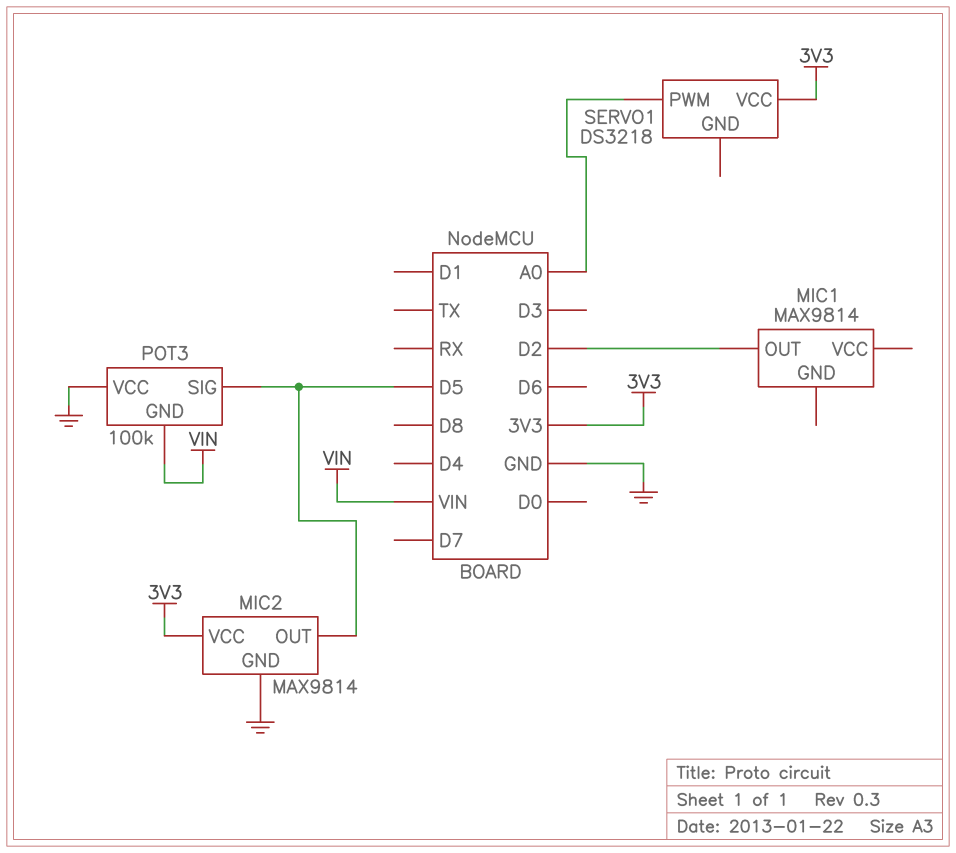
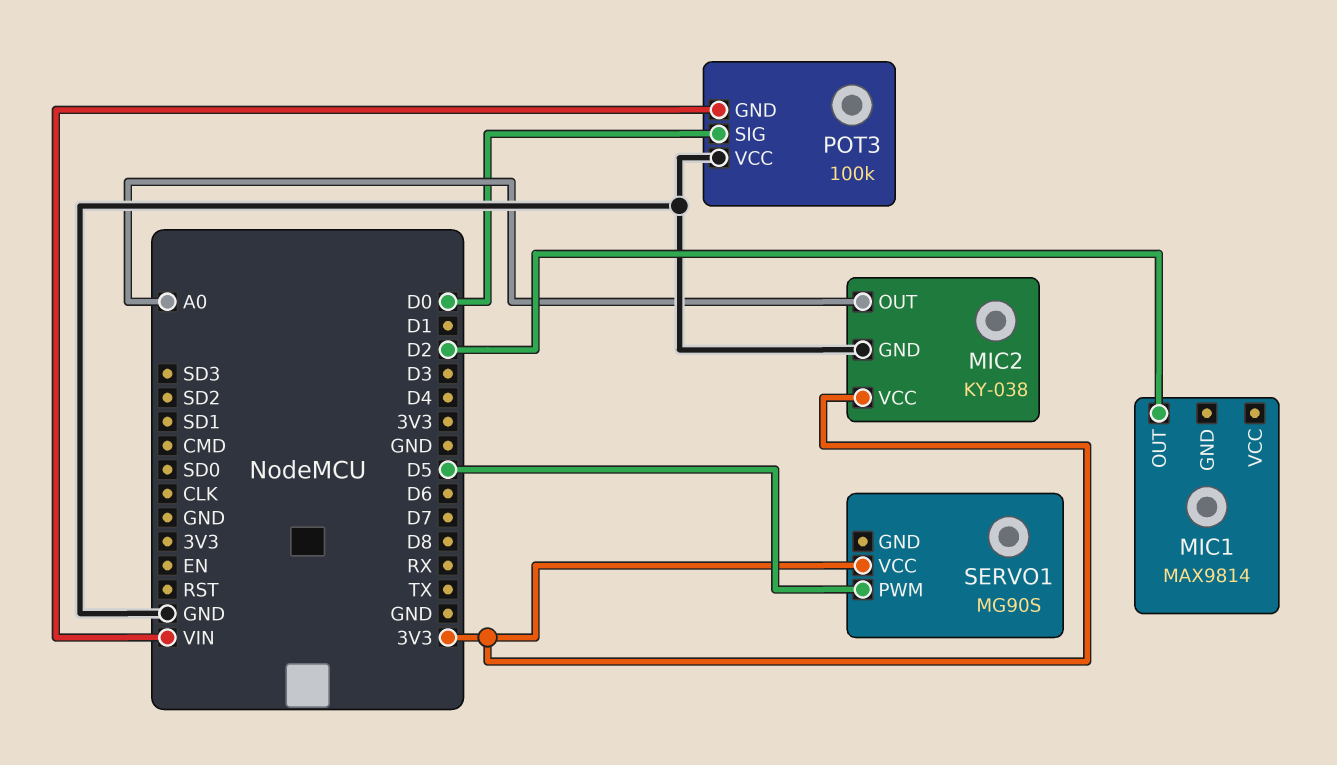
MIC2: MAX9814 -> KY-038
MIC2 pin OUT: D5 -> A0
POT3 pin SIG: D5 -> D0
SERVO1: DS3218 -> MG90S
SERVO1 pin PWM: A0 -> D5

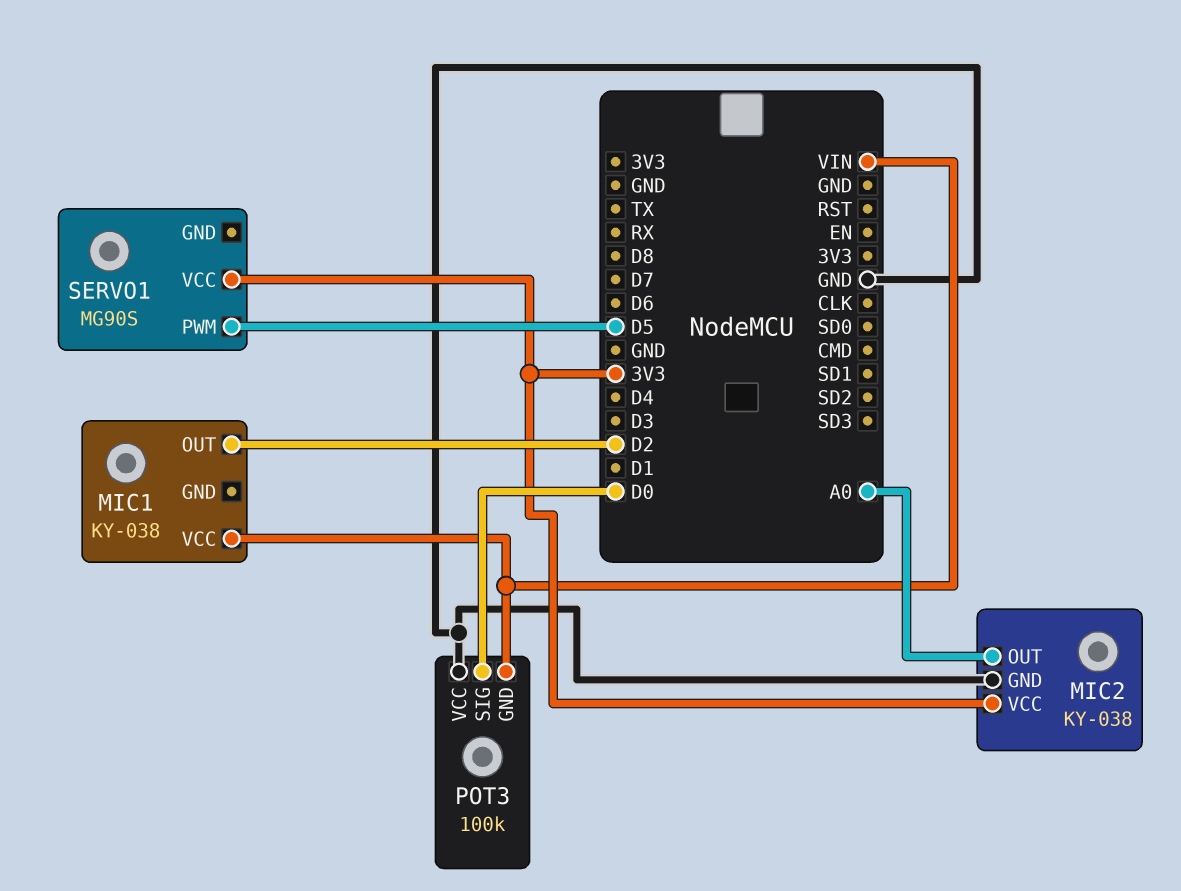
MIC1: MAX9814 -> KY-038
MIC1 pin VCC: none -> VIN

